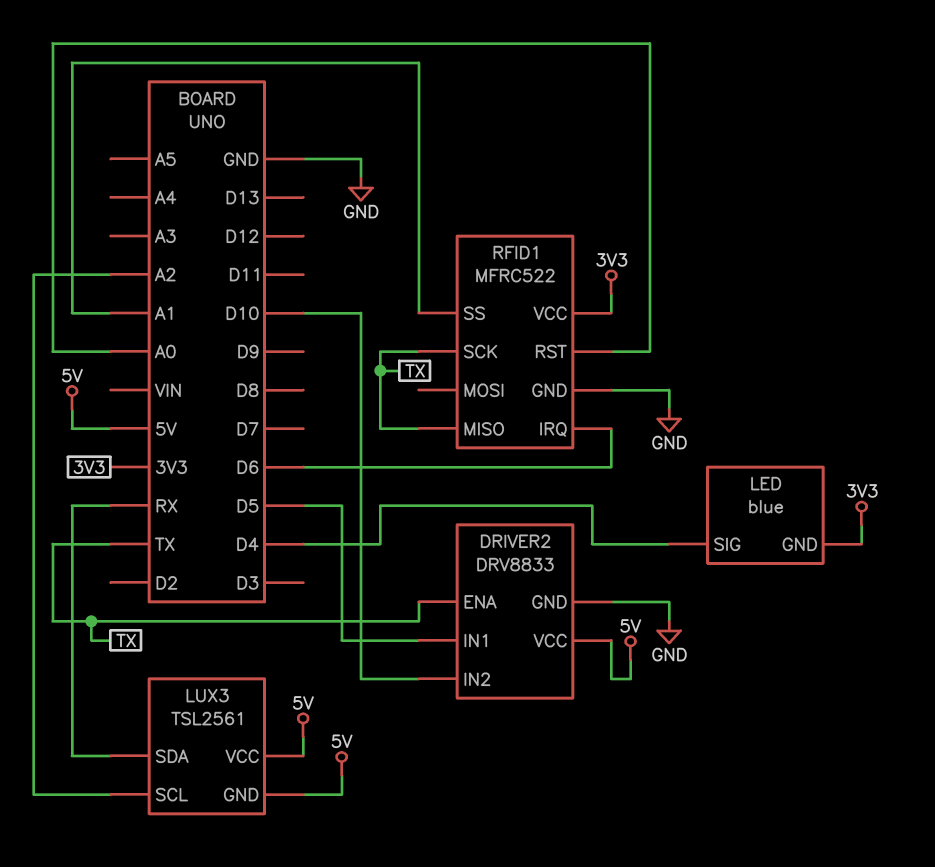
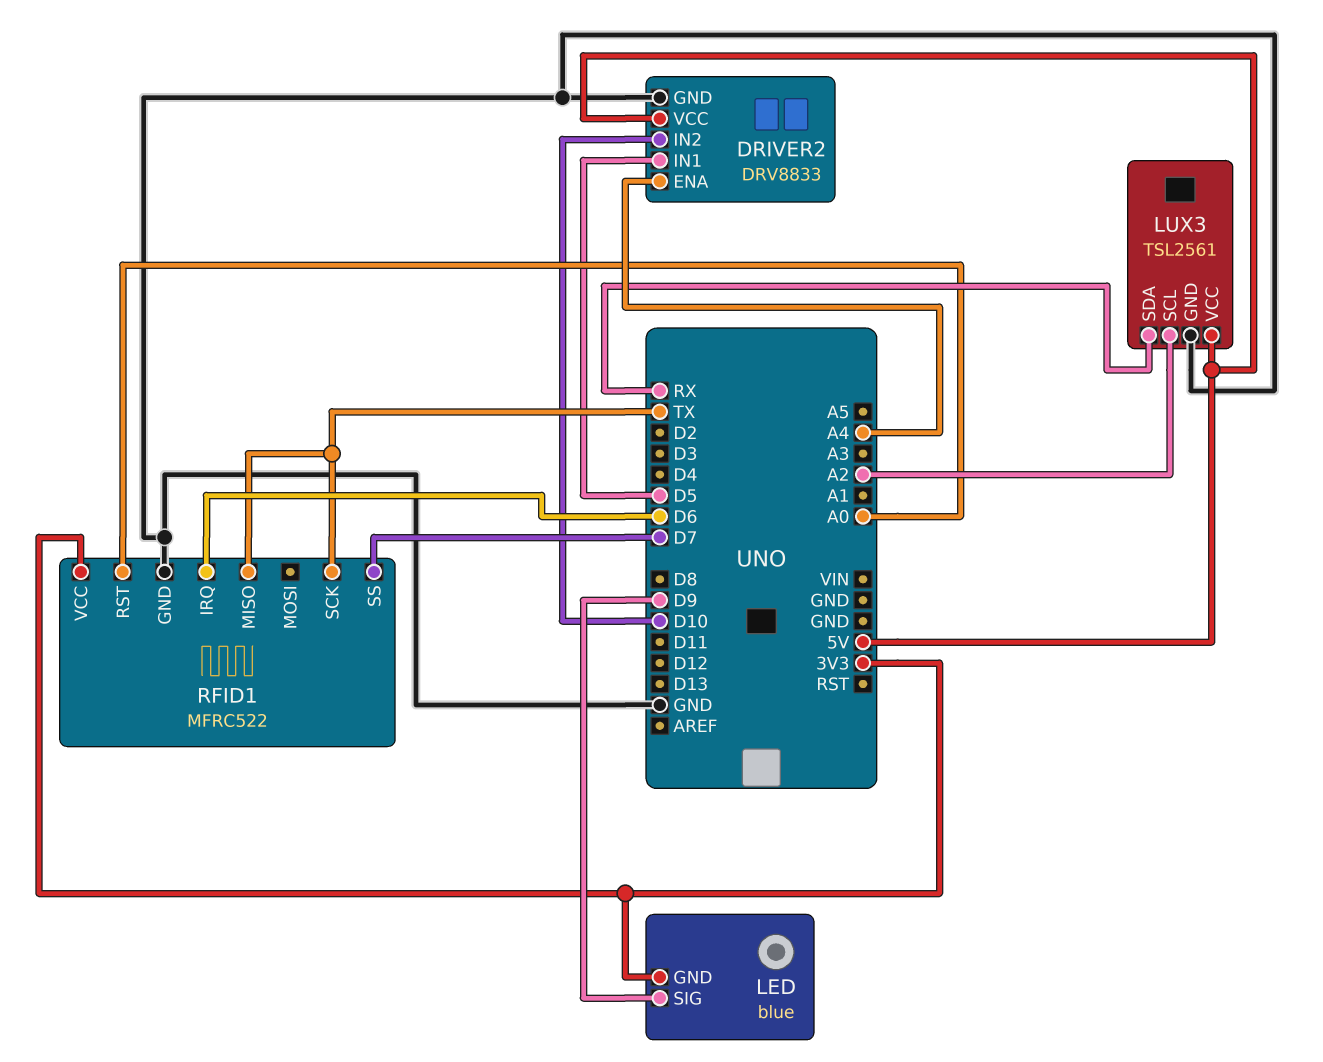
DRIVER2 pin ENA: TX -> A4
LED pin SIG: D4 -> D9
LUX3 pin GND: 5V -> GND
RFID1 pin SS: A1 -> D7

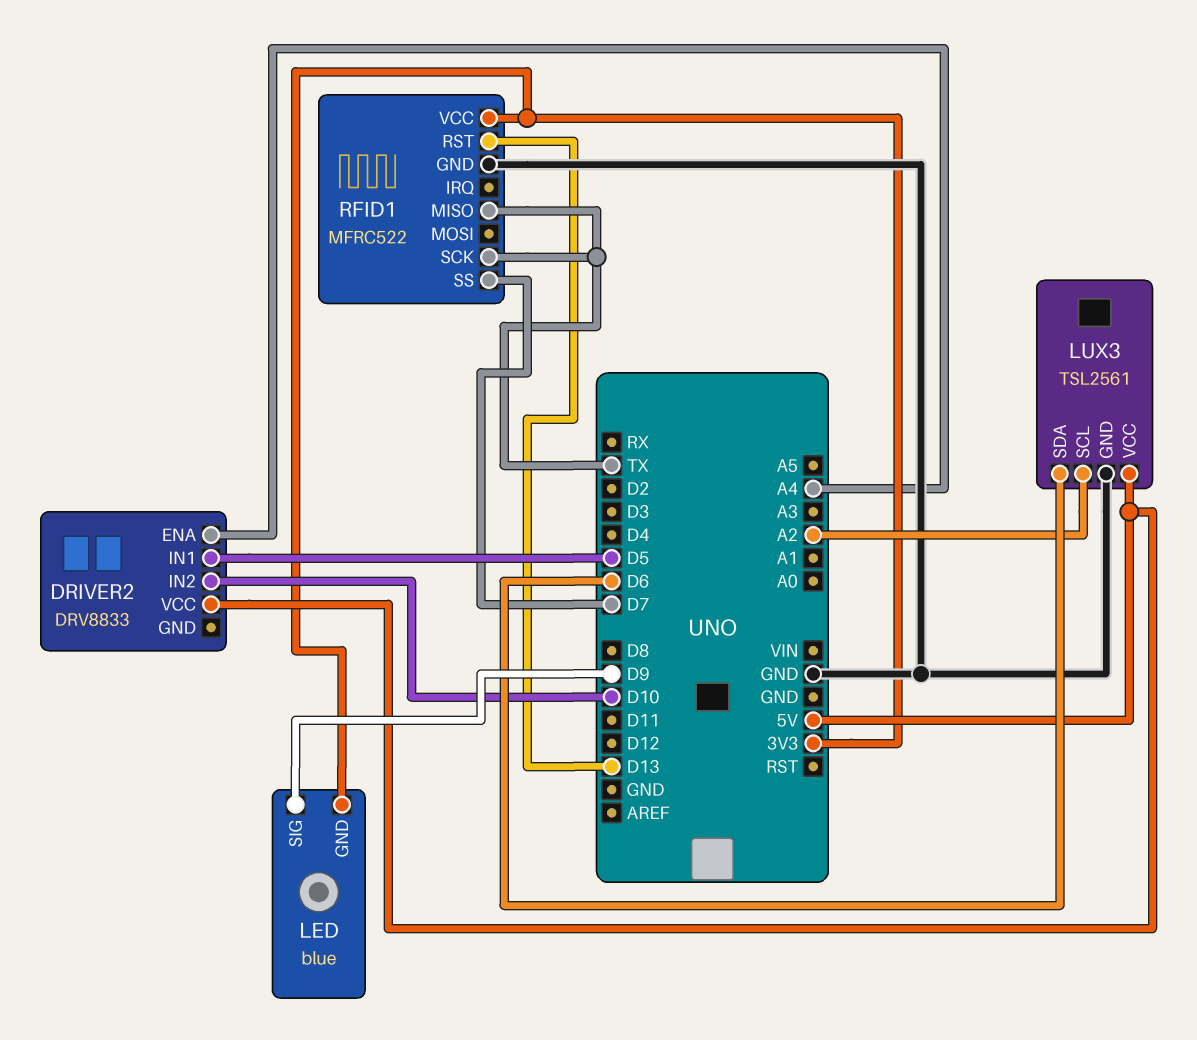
DRIVER2 pin GND: GND -> none
LUX3 pin SDA: RX -> D6
RFID1 pin IRQ: D6 -> none
RFID1 pin RST: A0 -> D13

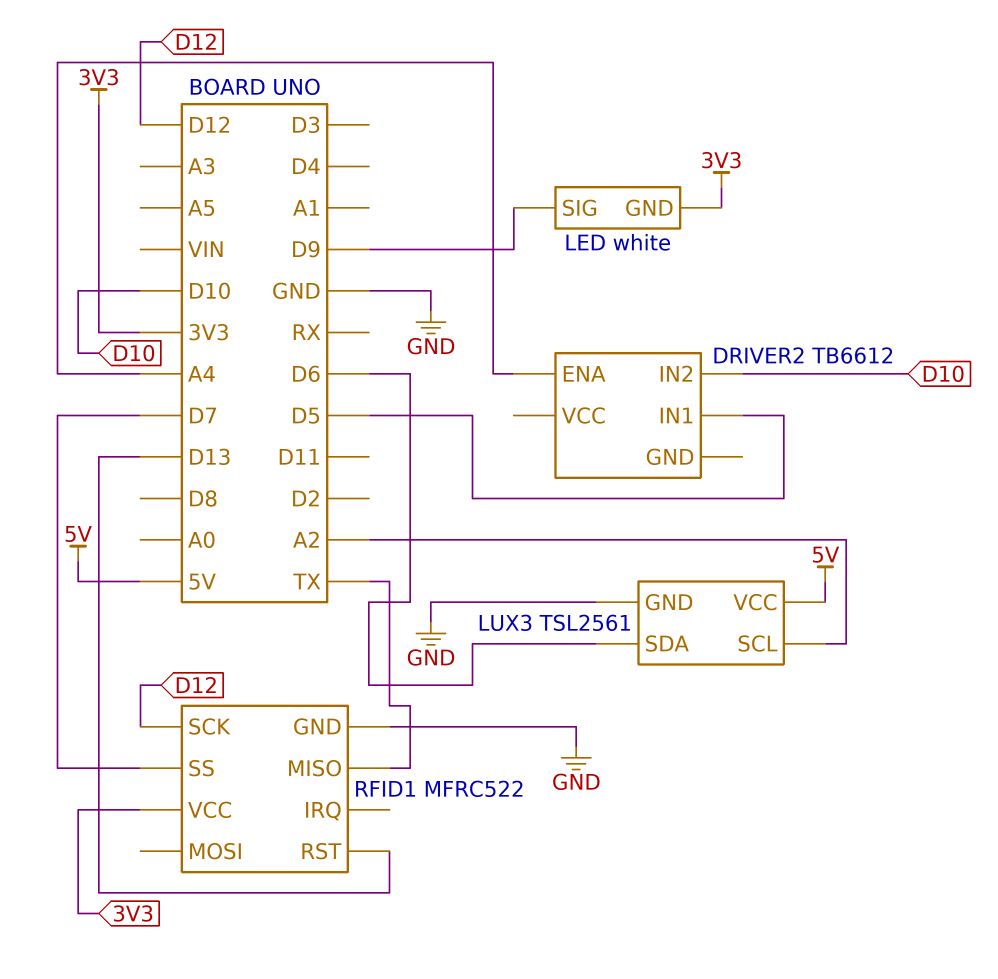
DRIVER2: DRV8833 -> TB6612
DRIVER2 pin VCC: 5V -> none
LED: blue -> white
RFID1 pin SCK: TX -> D12

